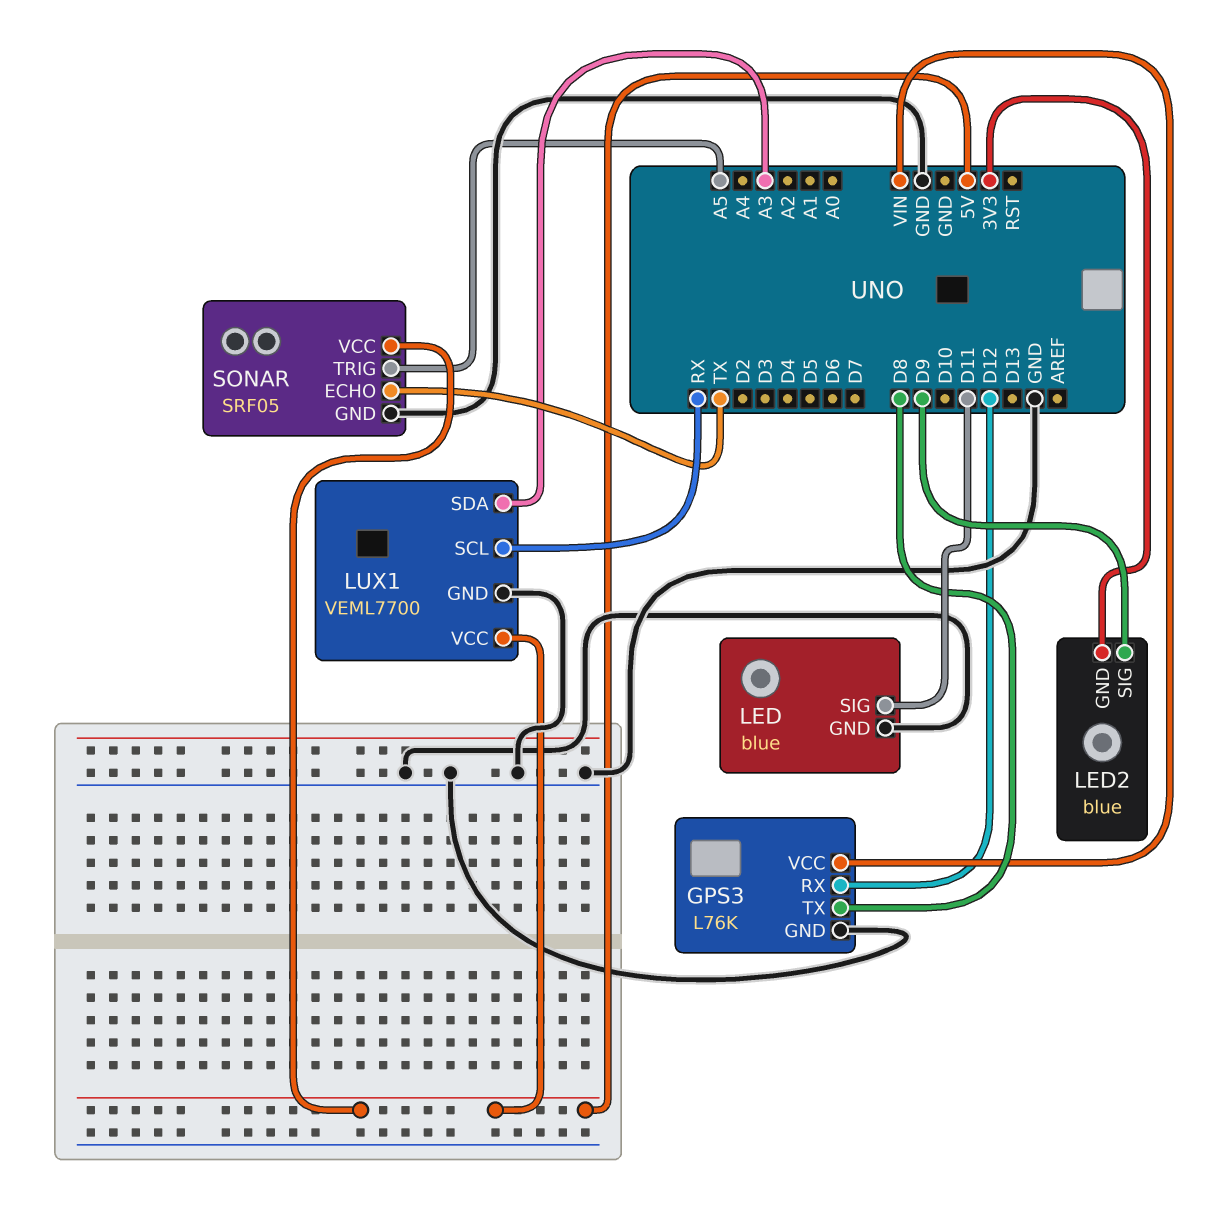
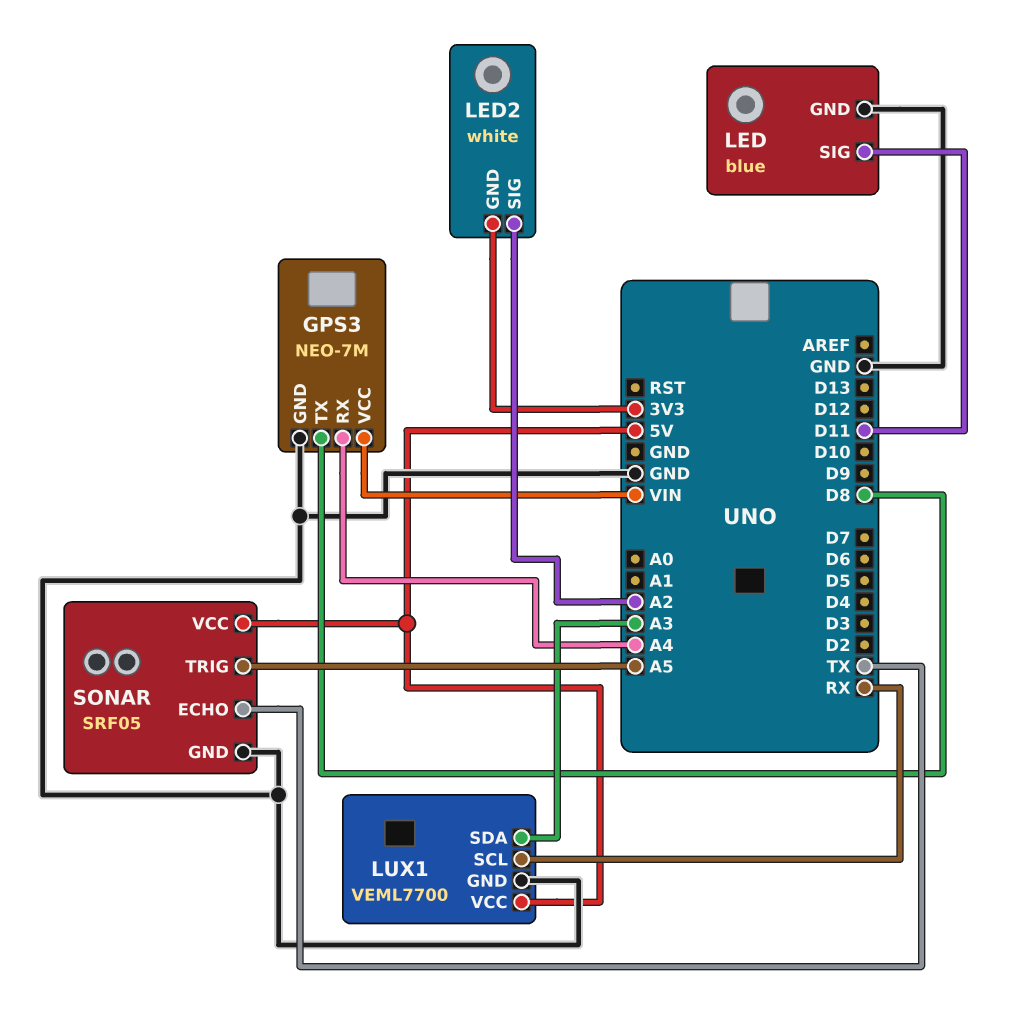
GPS3: L76K -> NEO-7M
GPS3 pin RX: D12 -> A4
LED2: blue -> white
LED2 pin SIG: D9 -> A2

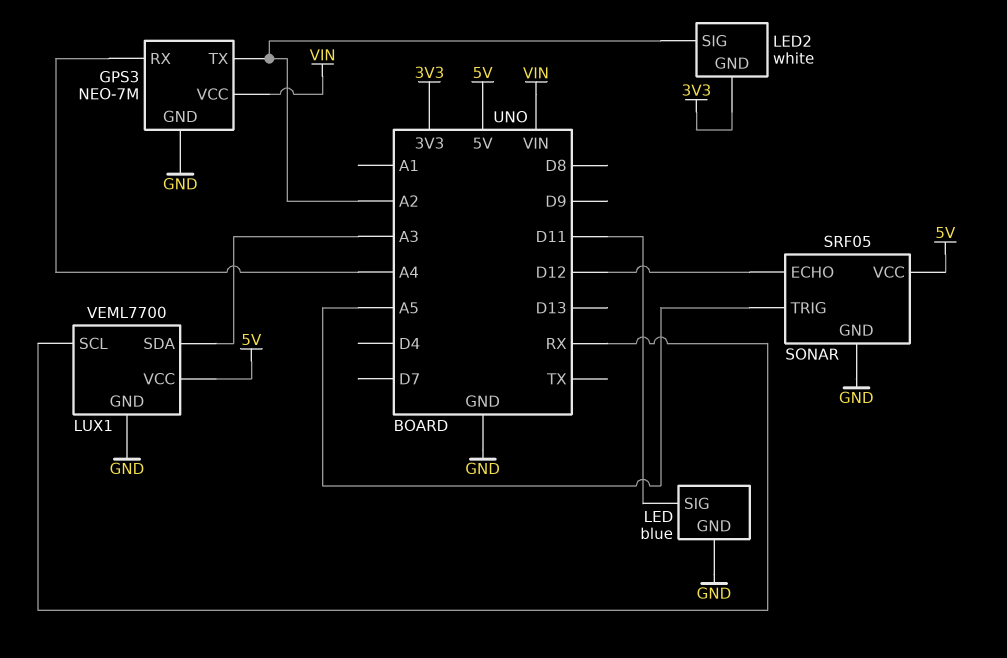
GPS3 pin TX: D8 -> A2
SONAR pin ECHO: TX -> D12

